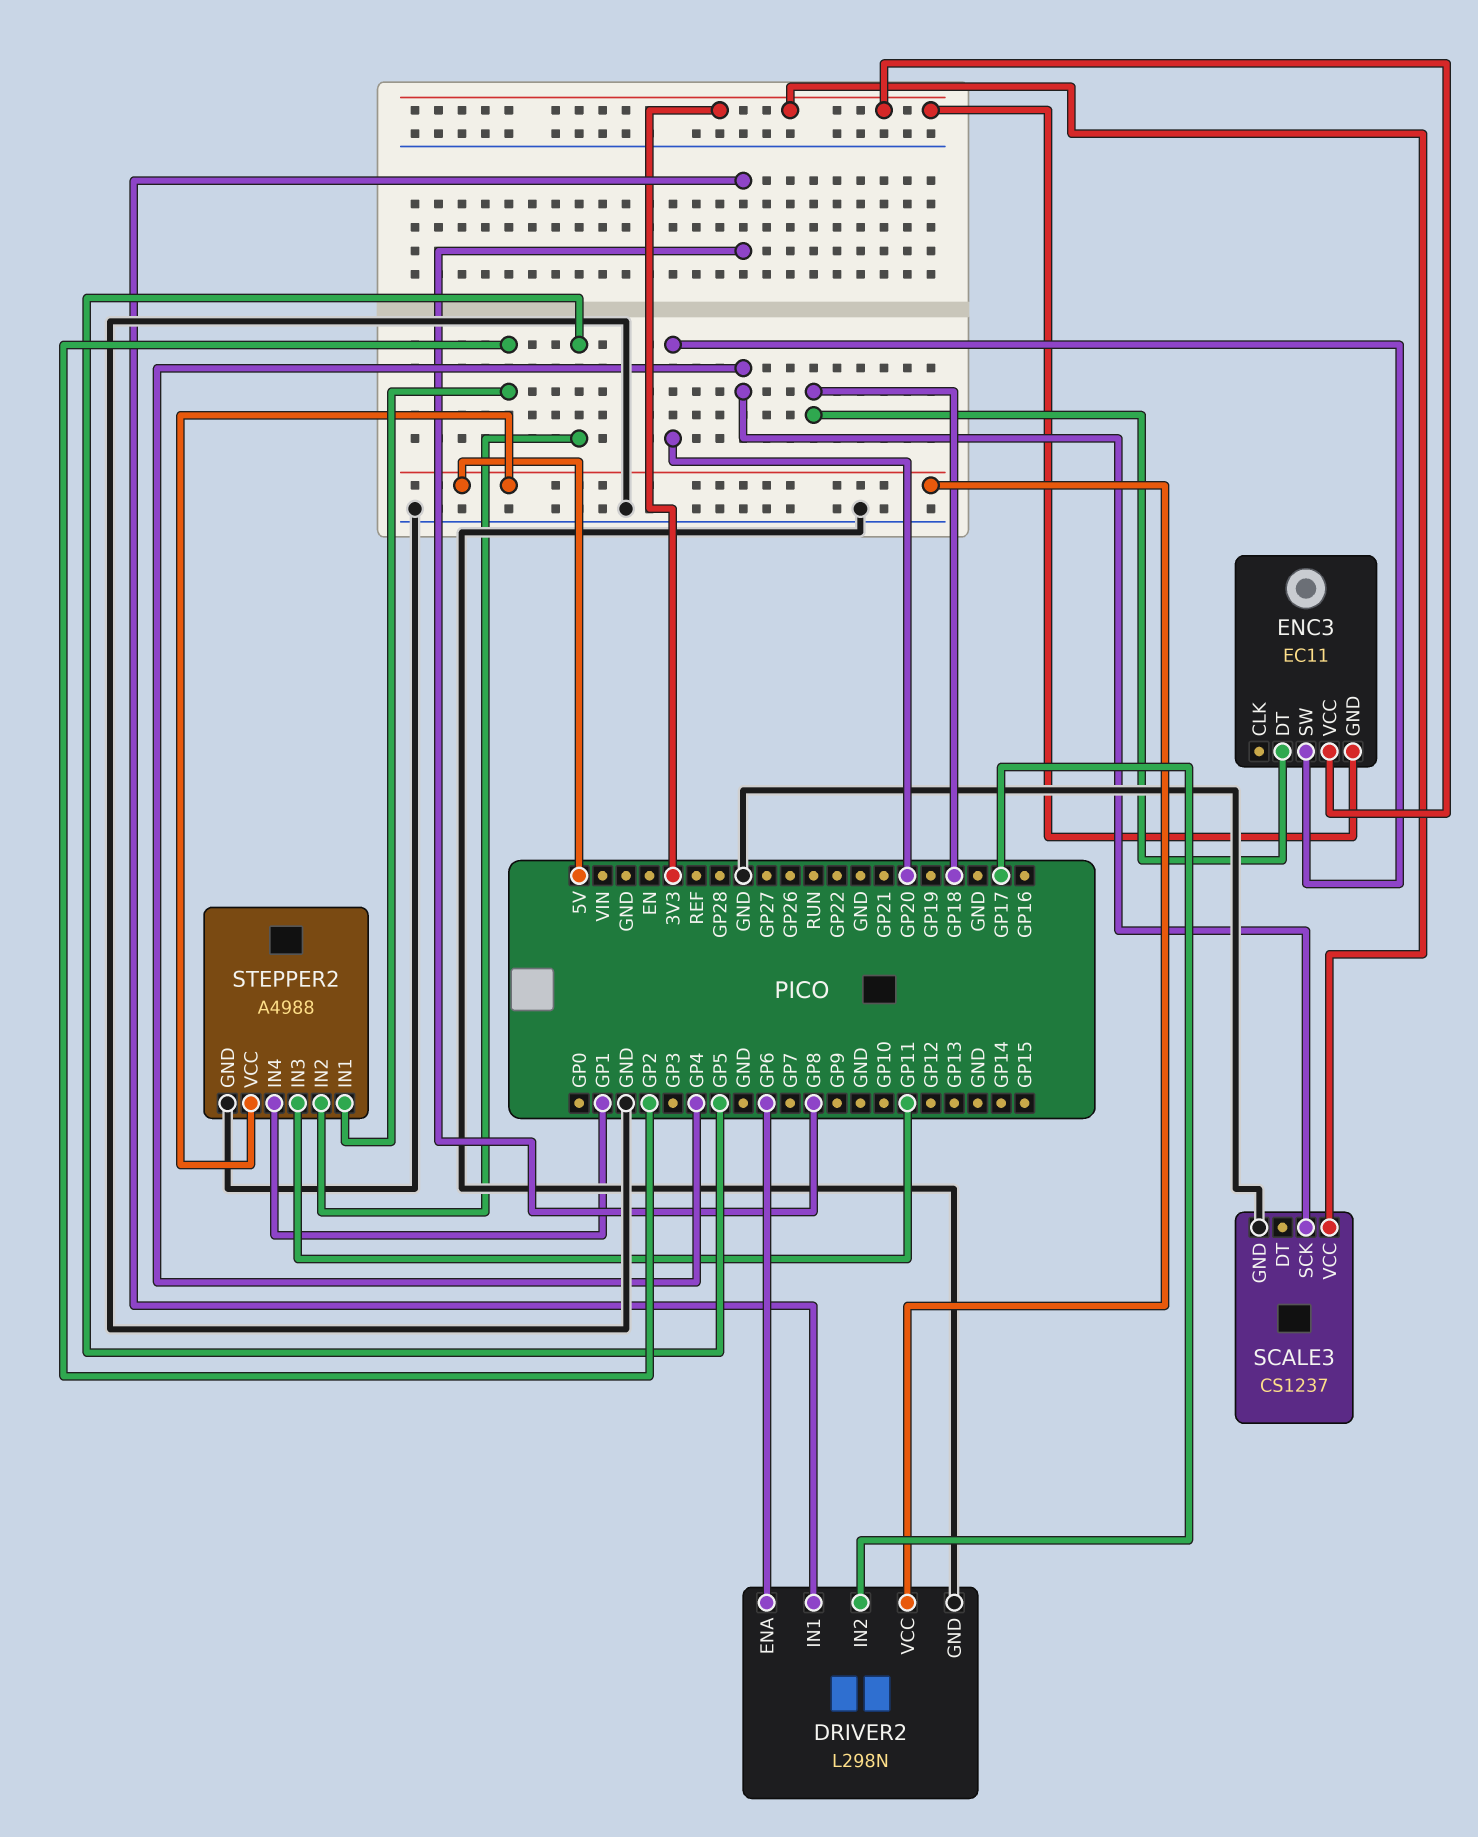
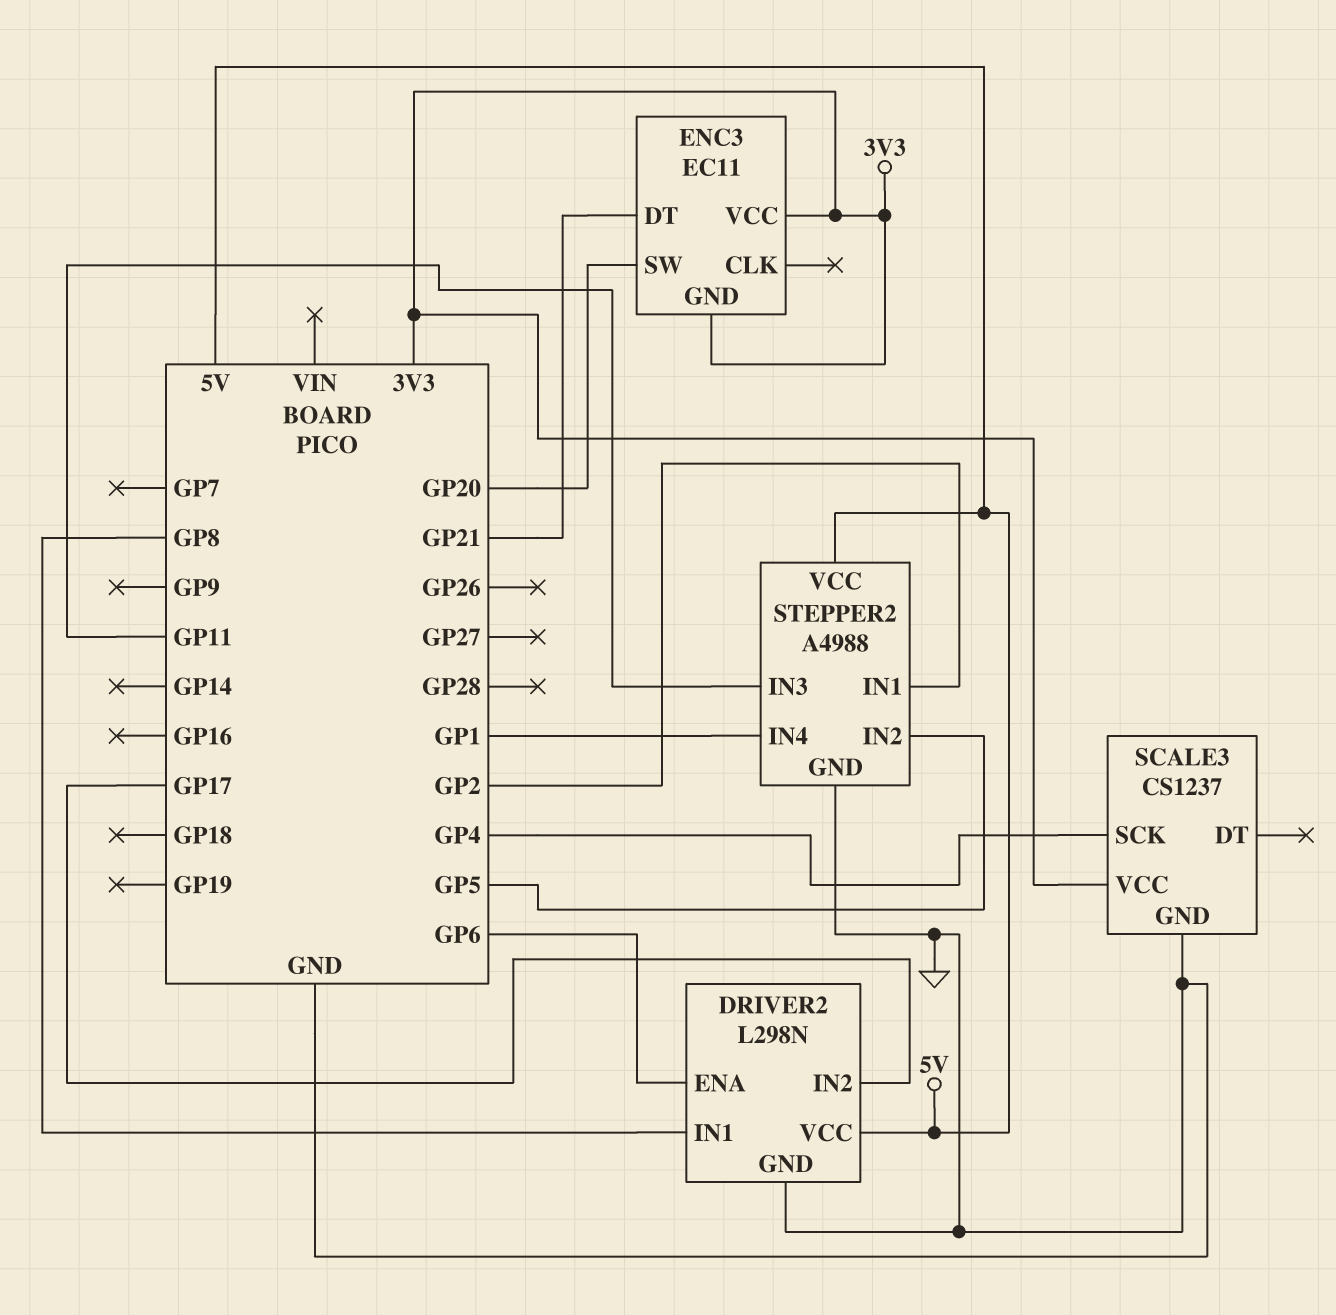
ENC3 pin DT: GP18 -> GP21

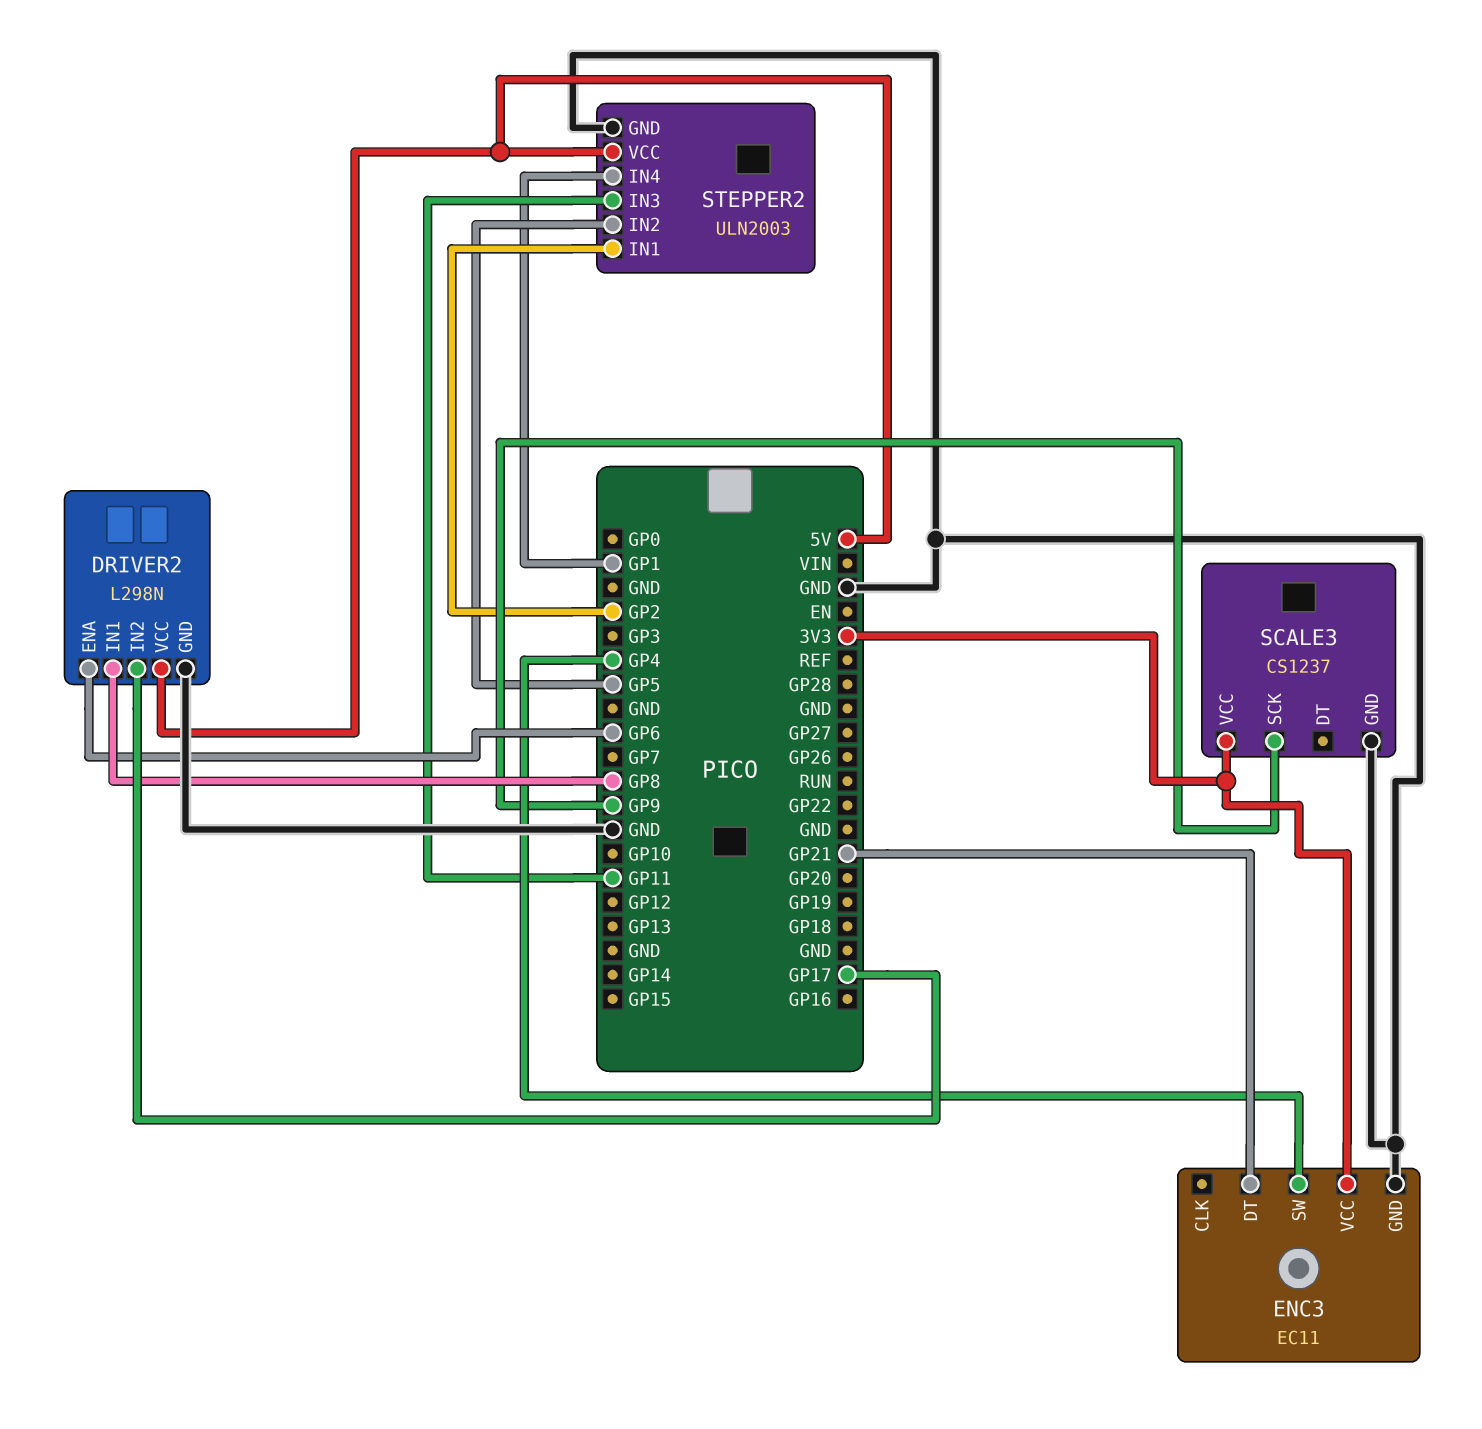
ENC3 pin GND: 3V3 -> GND
ENC3 pin SW: GP20 -> GP4
SCALE3 pin SCK: GP4 -> GP9
STEPPER2: A4988 -> ULN2003

